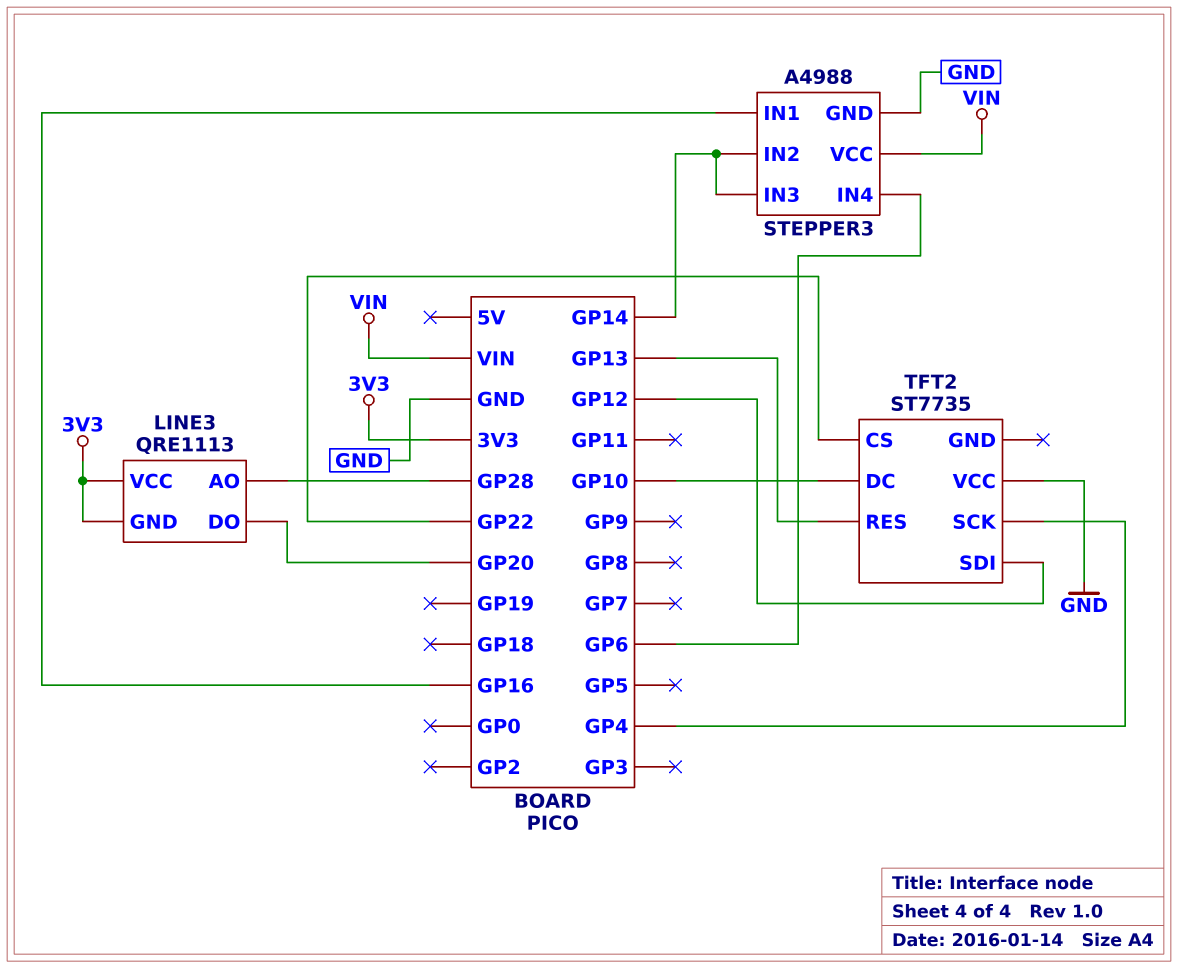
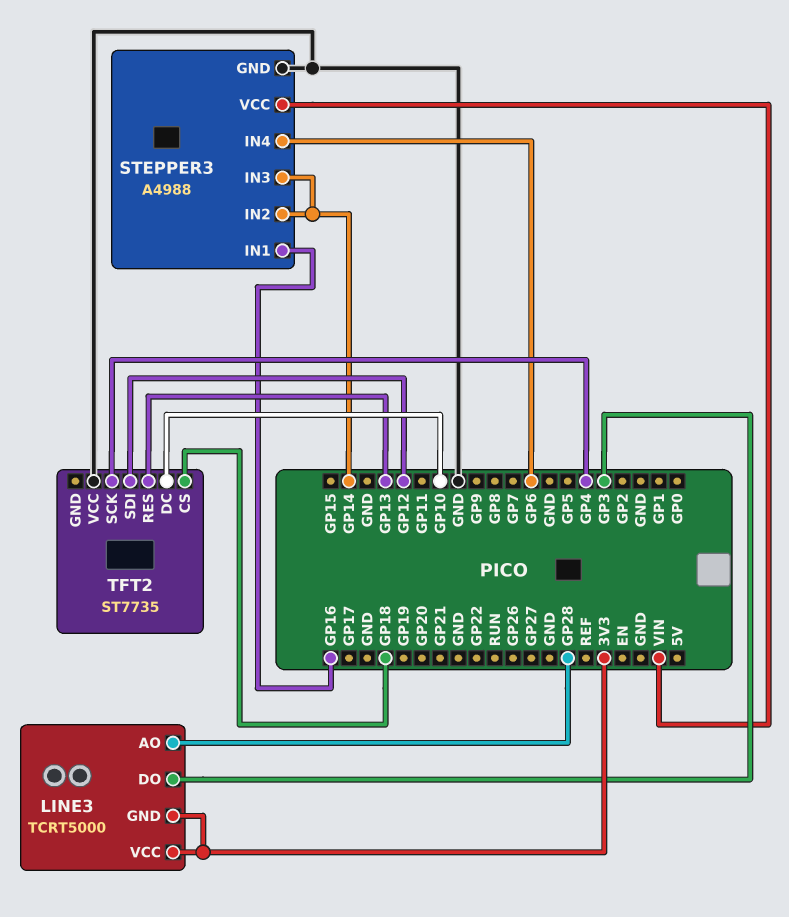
LINE3: QRE1113 -> TCRT5000
LINE3 pin DO: GP20 -> GP3
TFT2 pin CS: GP22 -> GP18

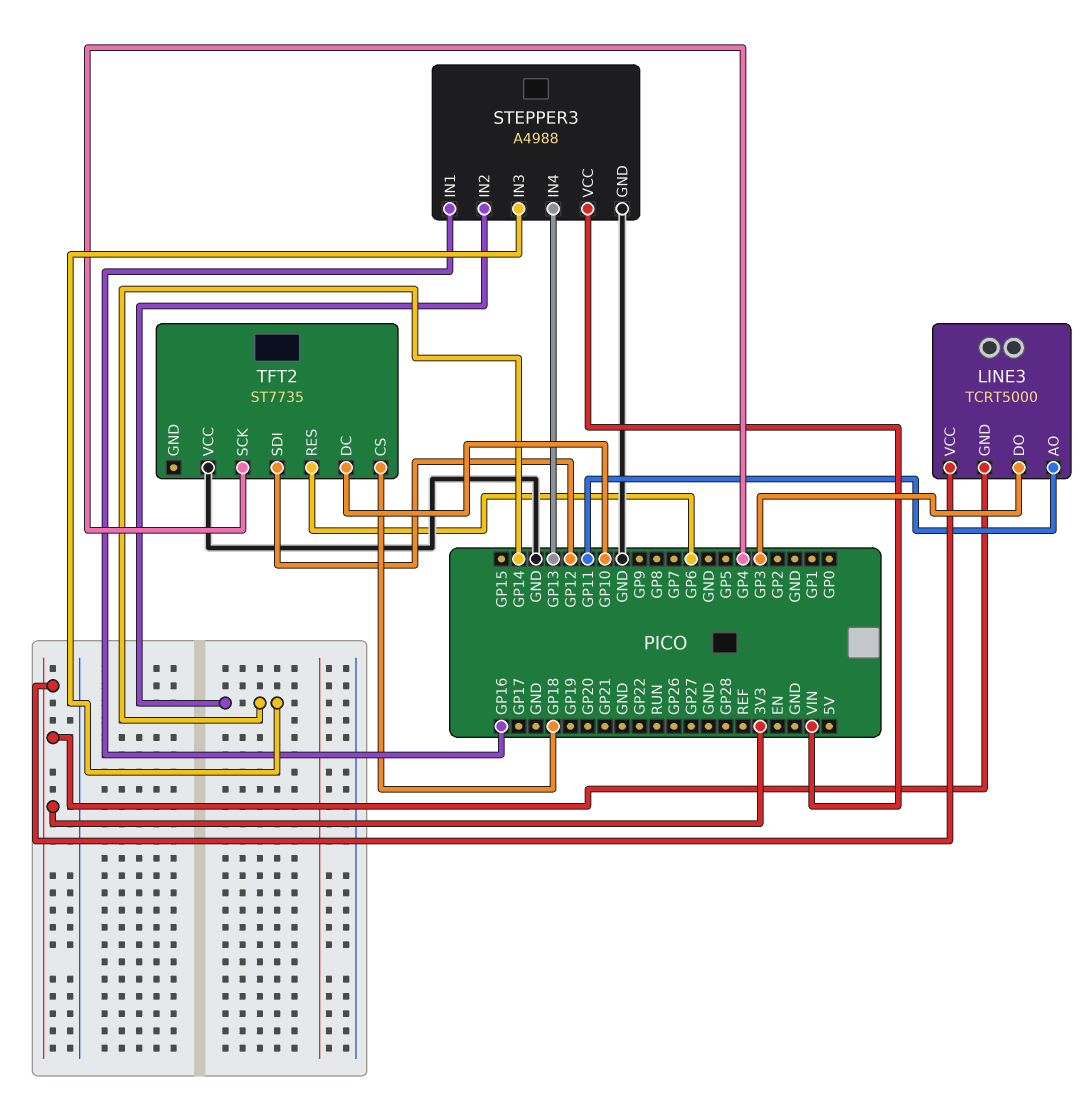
LINE3 pin AO: GP28 -> GP11
STEPPER3 pin IN4: GP6 -> GP13
TFT2 pin RES: GP13 -> GP6

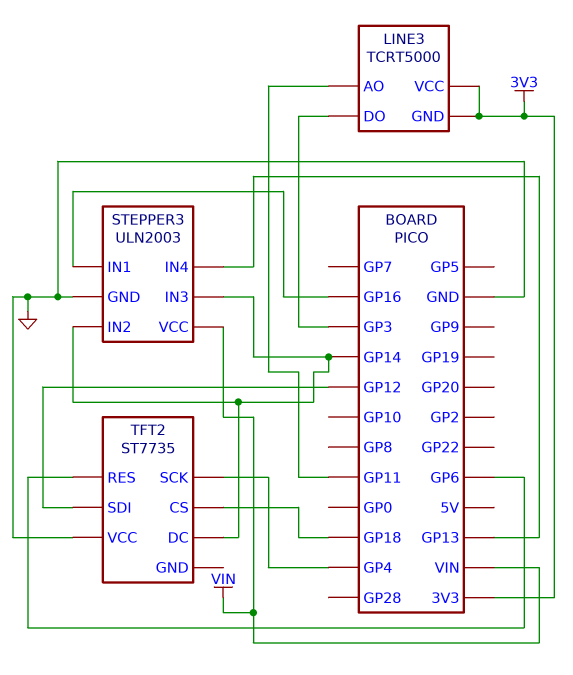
STEPPER3: A4988 -> ULN2003
TFT2 pin DC: GP10 -> GP14

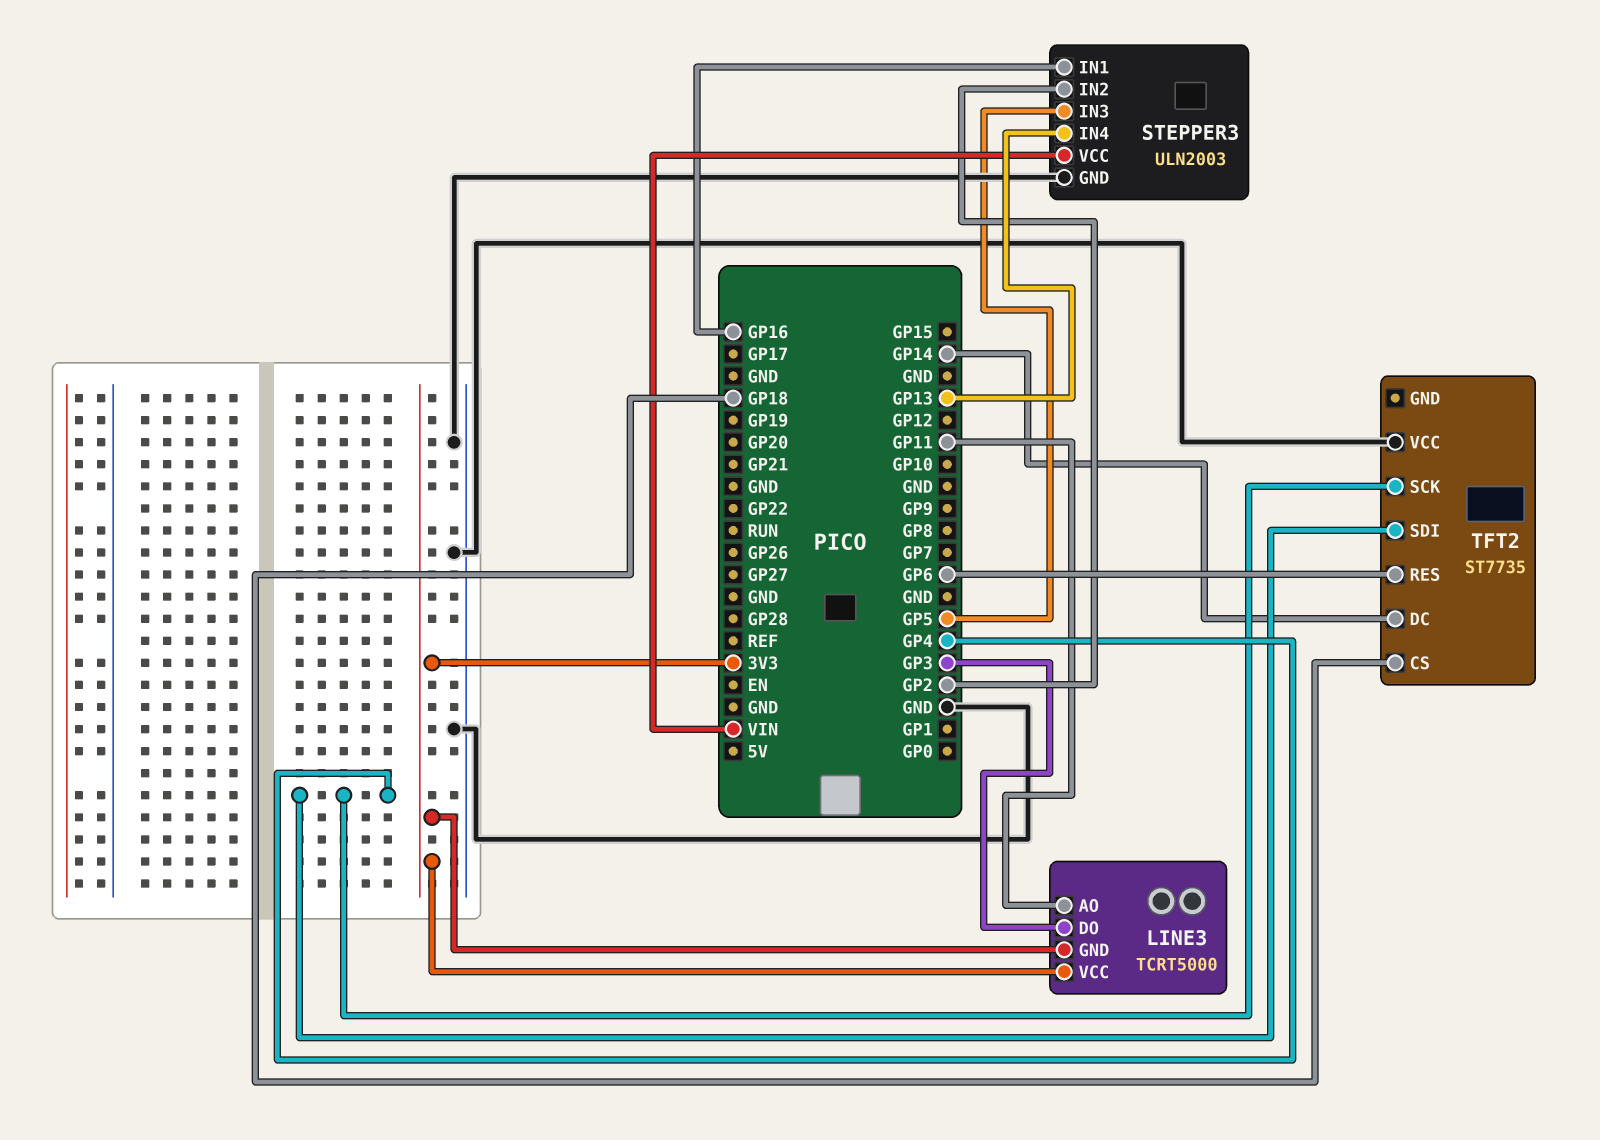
STEPPER3 pin IN2: GP14 -> GP2
STEPPER3 pin IN3: GP14 -> GP5
TFT2 pin SDI: GP12 -> GP4

